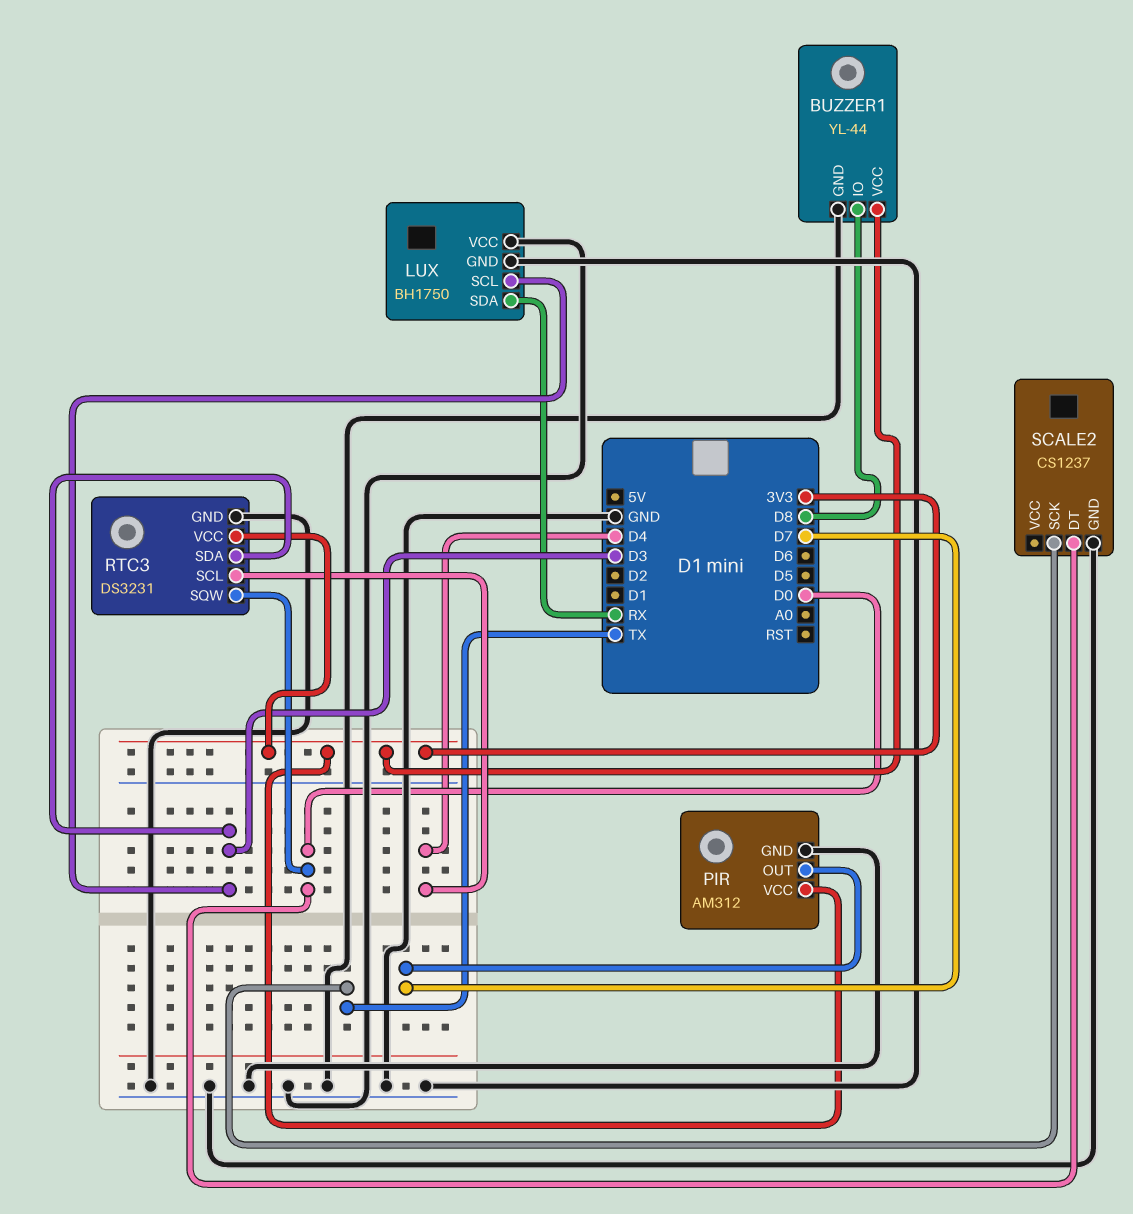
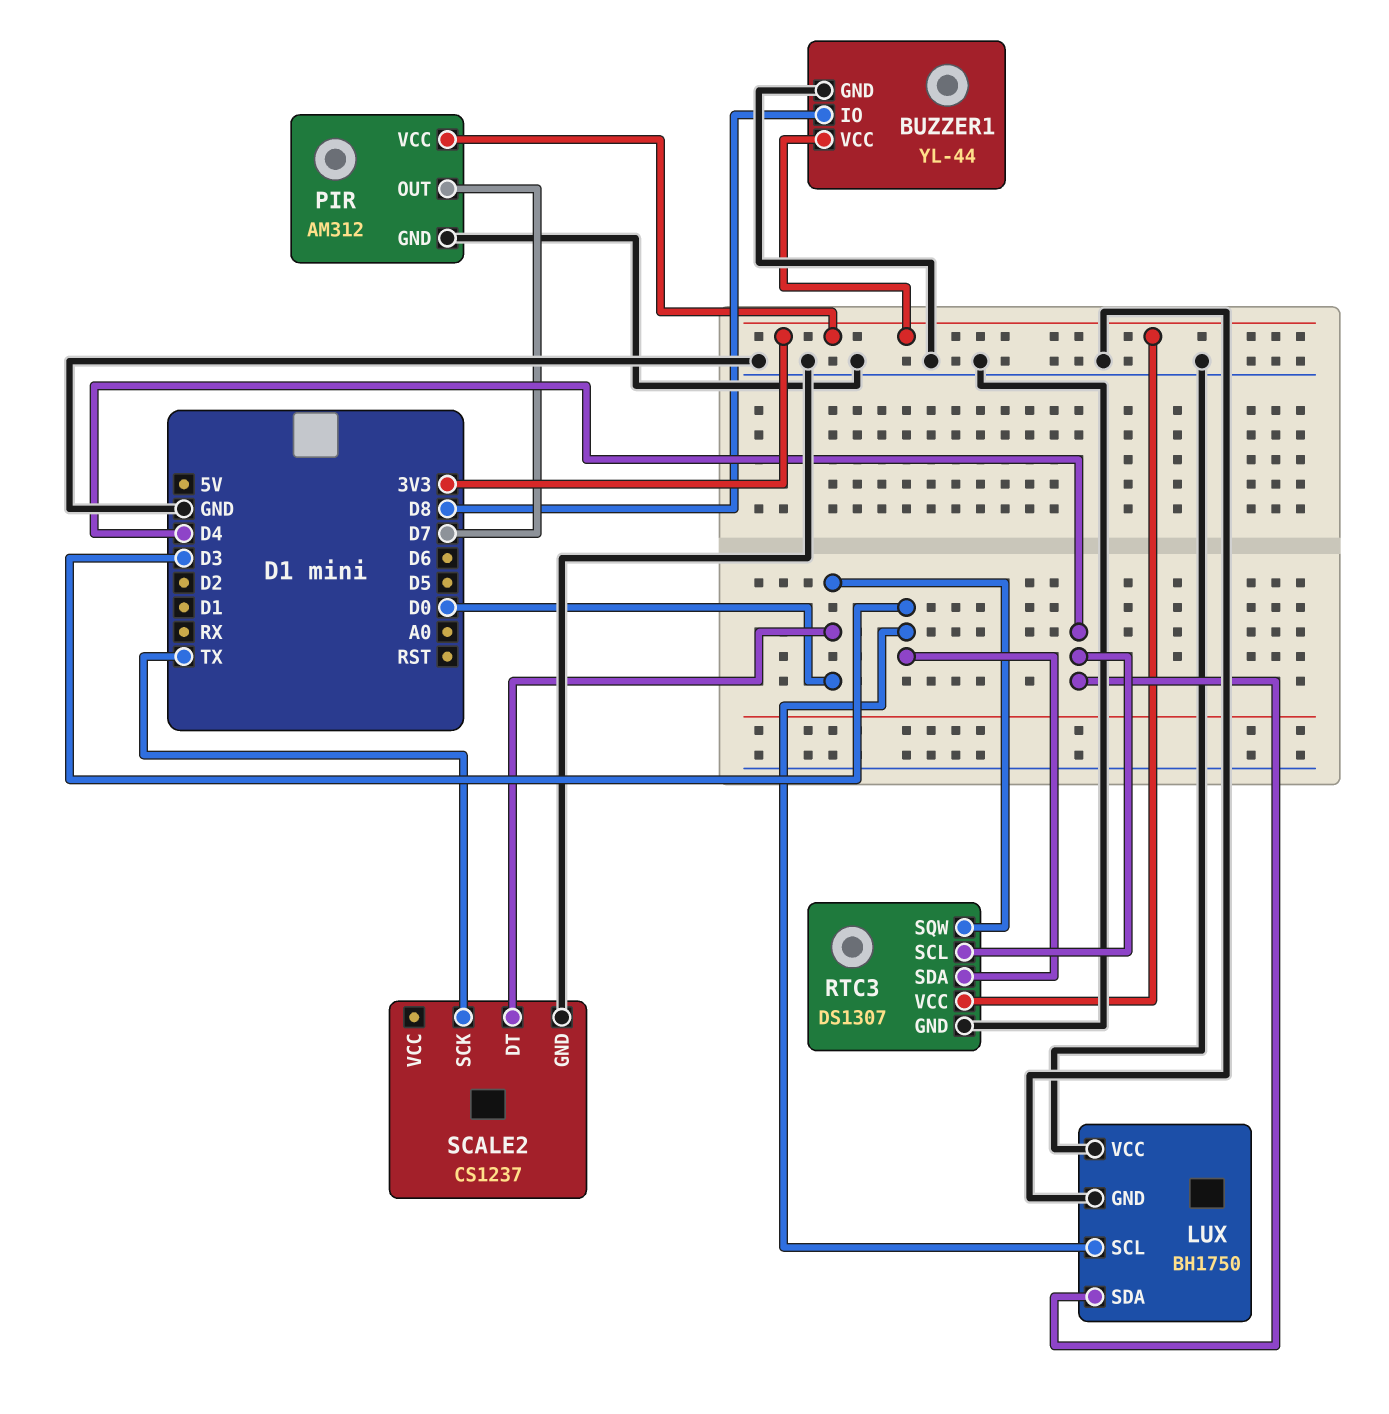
LUX pin SDA: RX -> D4
RTC3: DS3231 -> DS1307

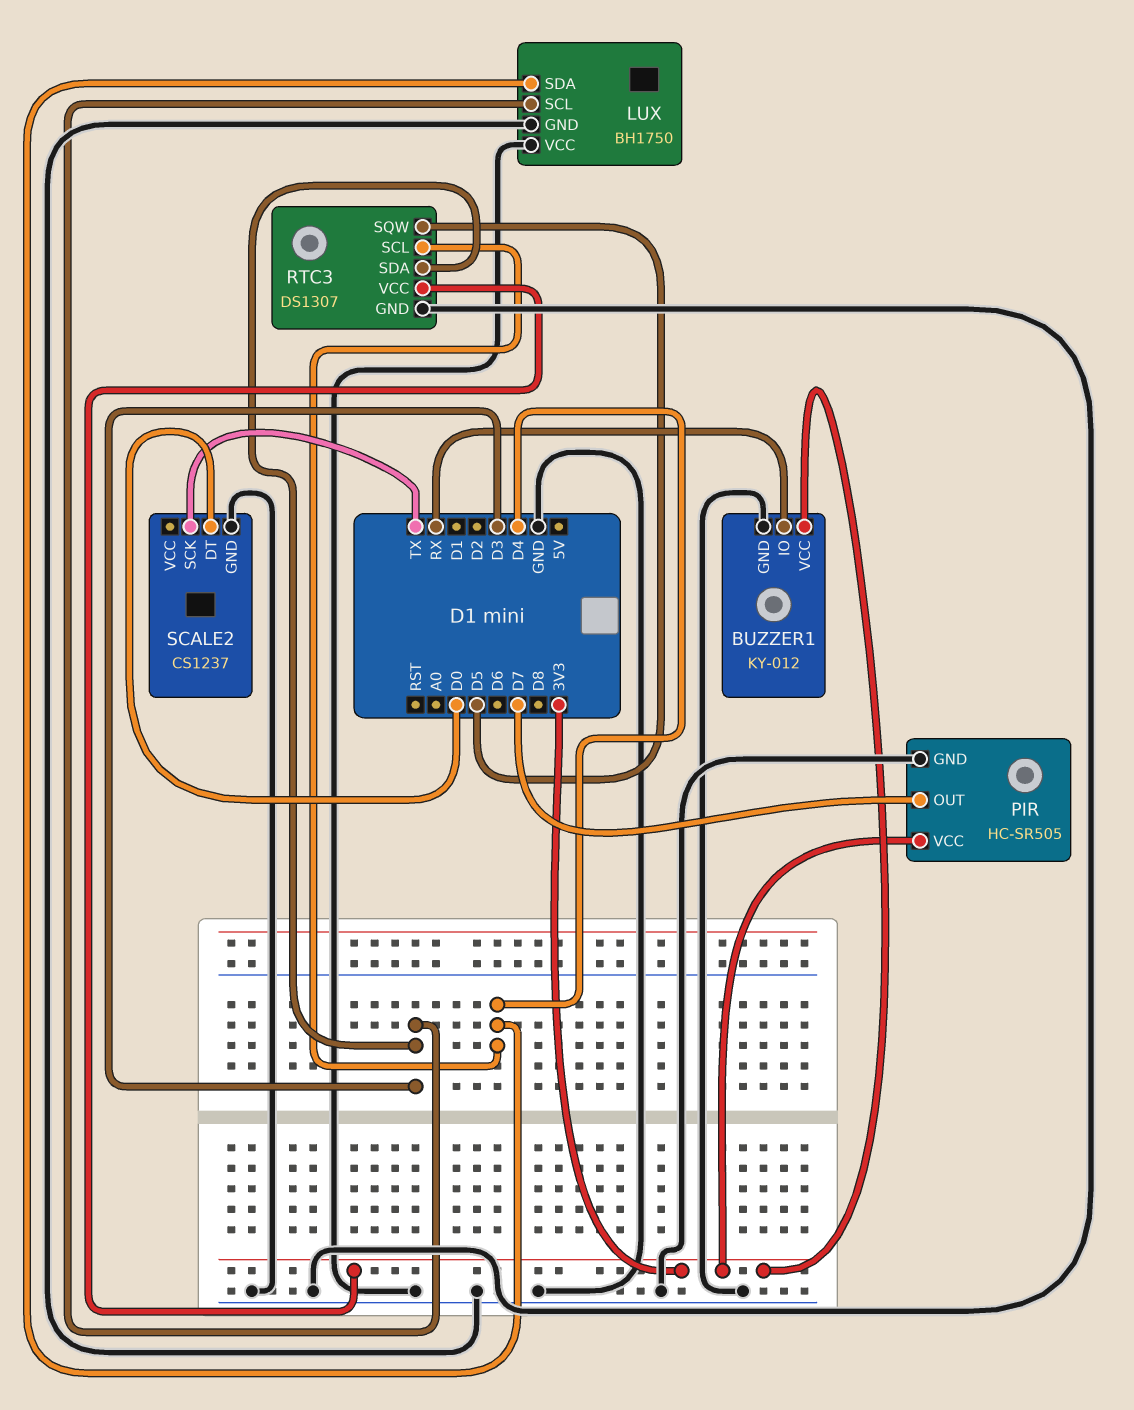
BUZZER1: YL-44 -> KY-012
BUZZER1 pin IO: D8 -> RX
PIR: AM312 -> HC-SR505
RTC3 pin SQW: D0 -> D5

